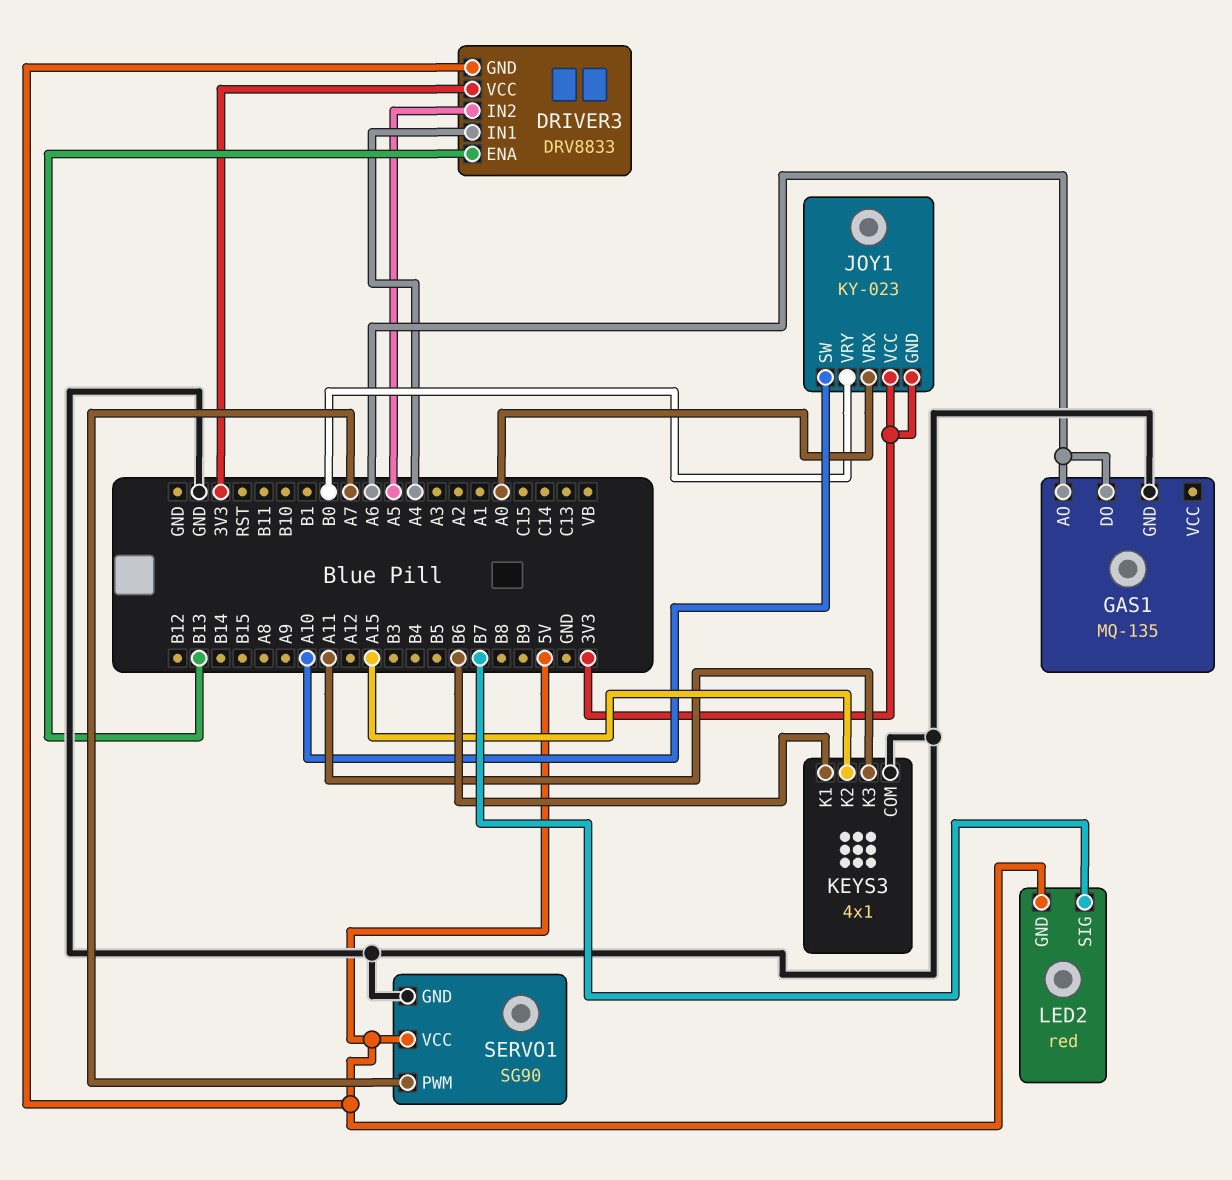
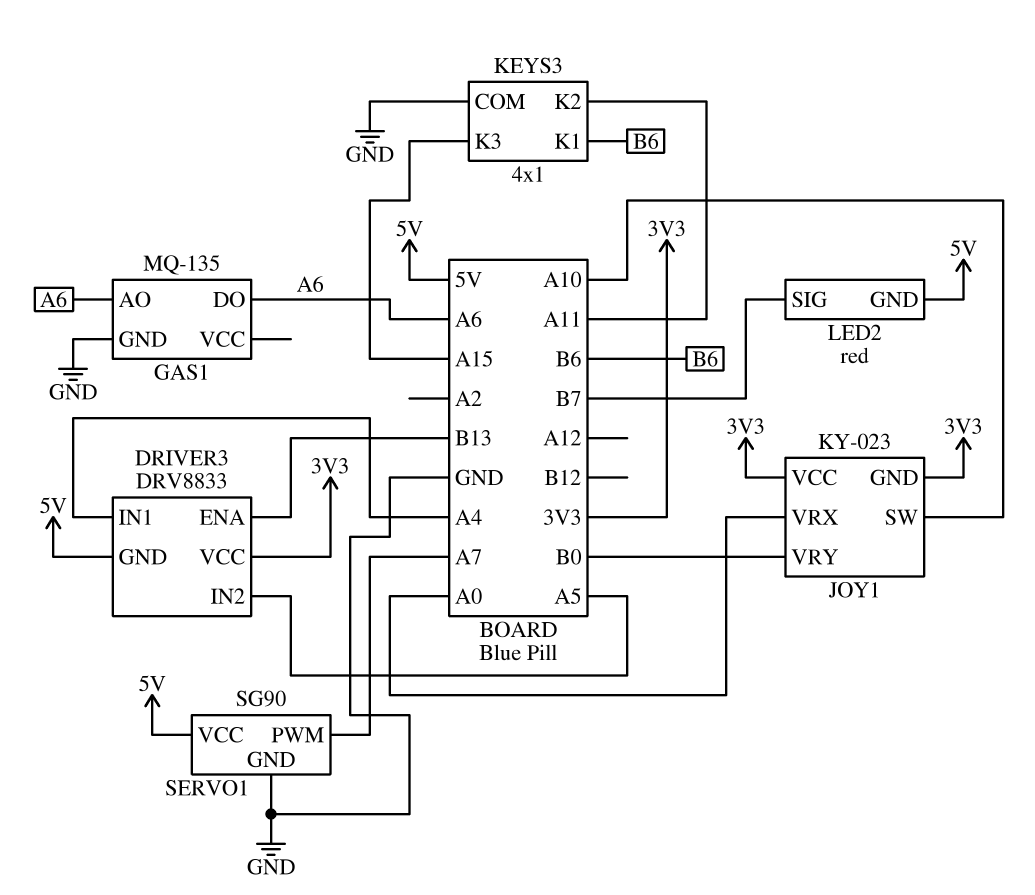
KEYS3 pin K2: A15 -> A11
KEYS3 pin K3: A11 -> A15

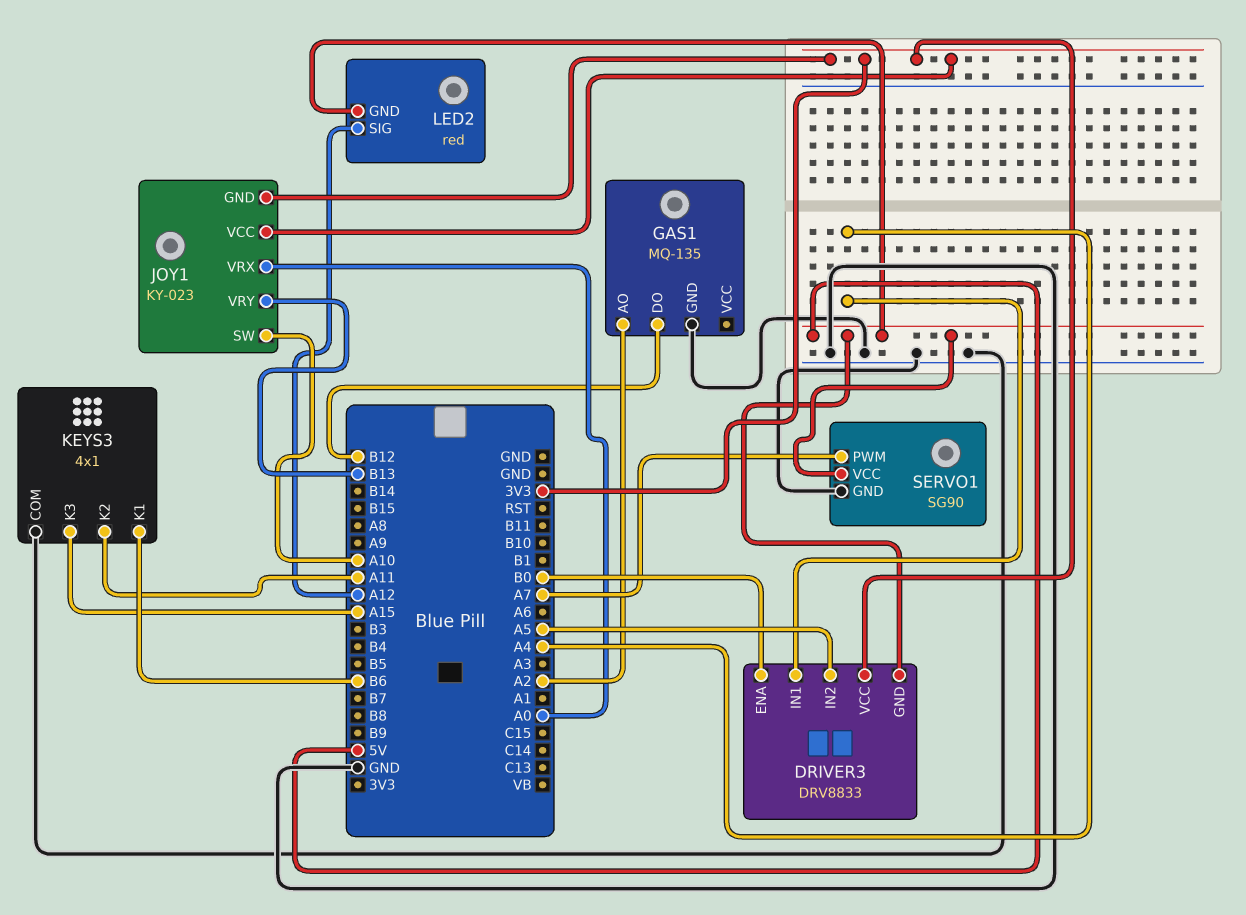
DRIVER3 pin ENA: B13 -> B0
GAS1 pin AO: A6 -> A2
GAS1 pin DO: A6 -> B12
JOY1 pin VRY: B0 -> B13
LED2 pin SIG: B7 -> A12

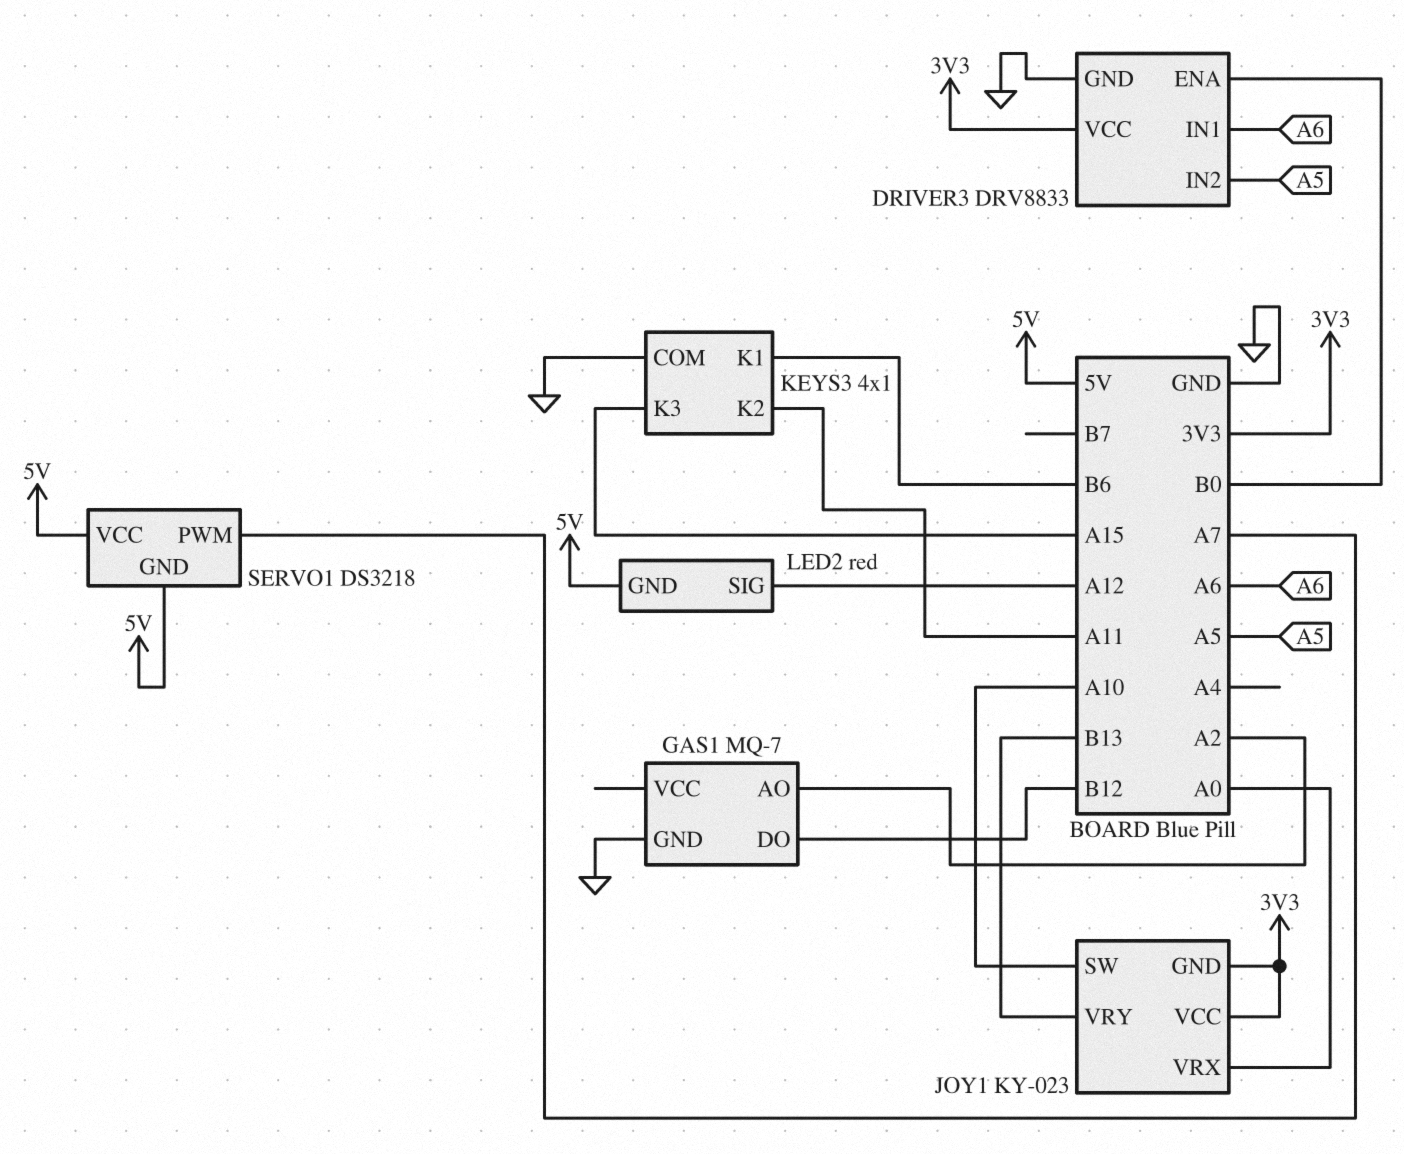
DRIVER3 pin GND: 5V -> GND
DRIVER3 pin IN1: A4 -> A6
GAS1: MQ-135 -> MQ-7
SERVO1: SG90 -> DS3218
SERVO1 pin GND: GND -> 5V

